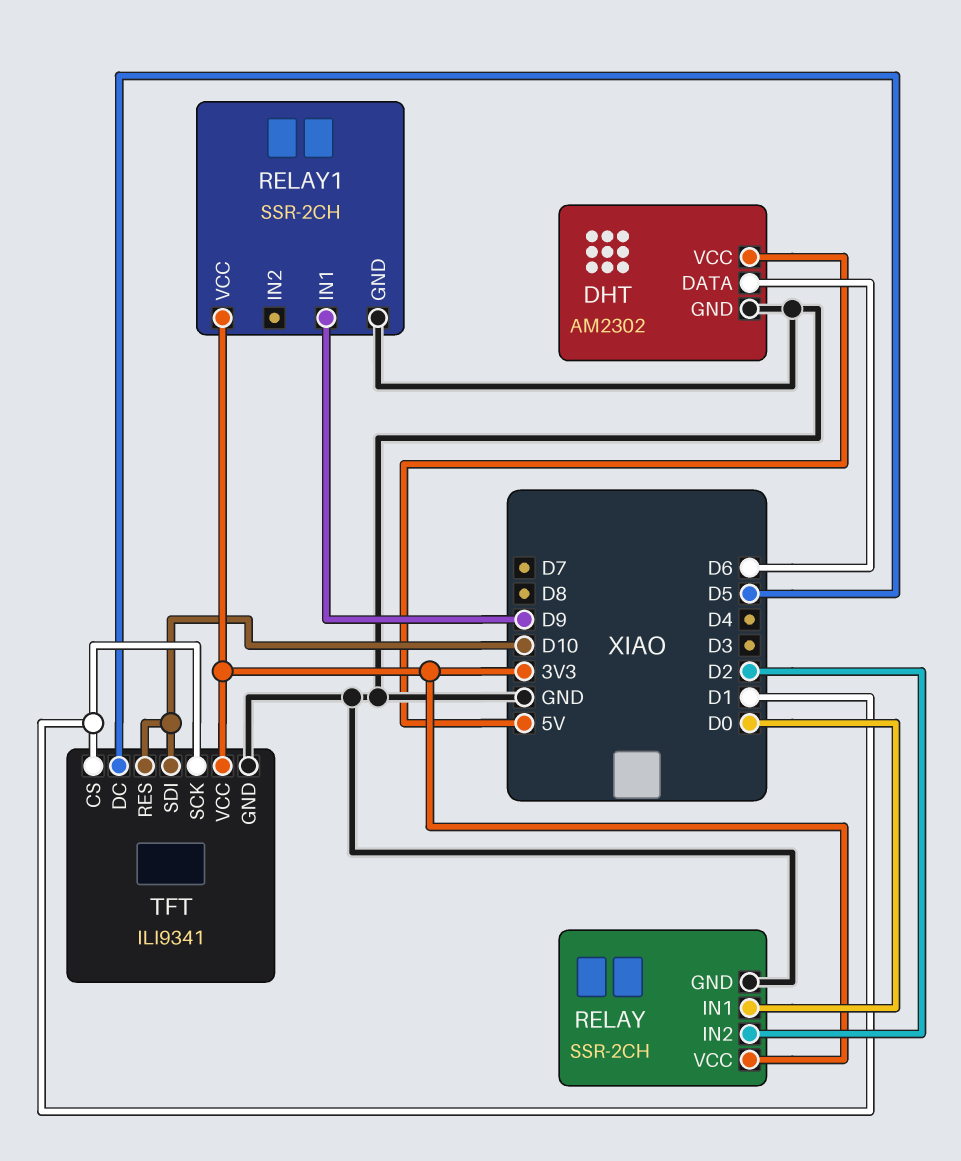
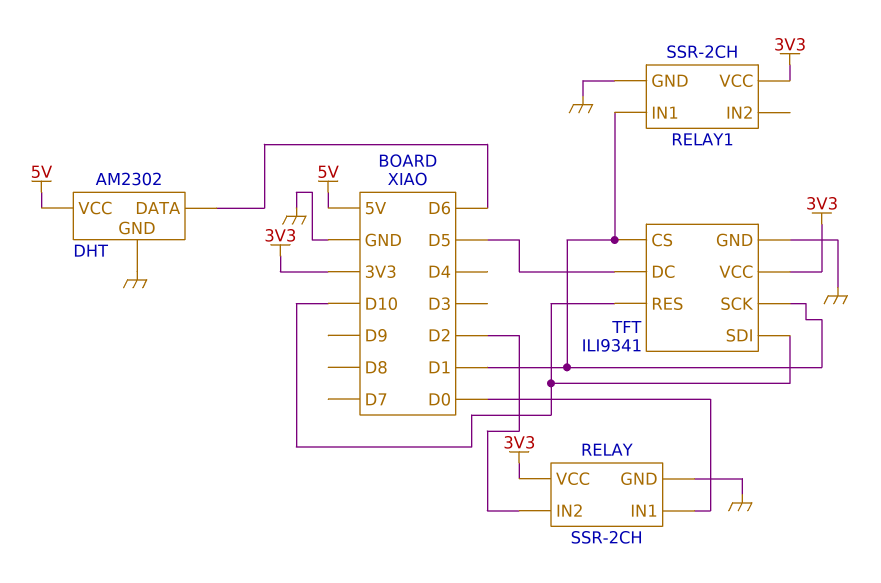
RELAY1 pin IN1: D9 -> D1

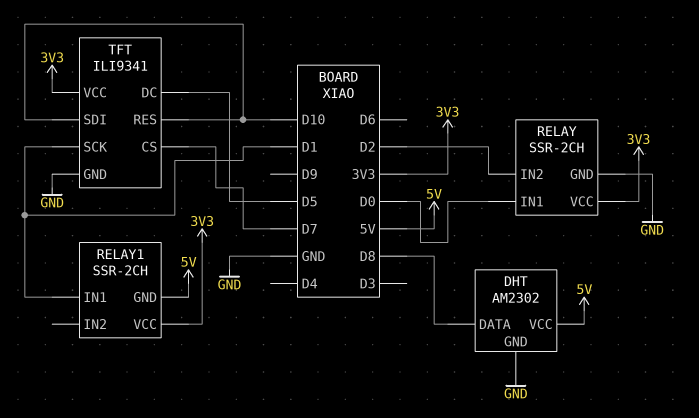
DHT pin DATA: D6 -> D8
RELAY1 pin GND: GND -> 5V
TFT pin CS: D1 -> D7

